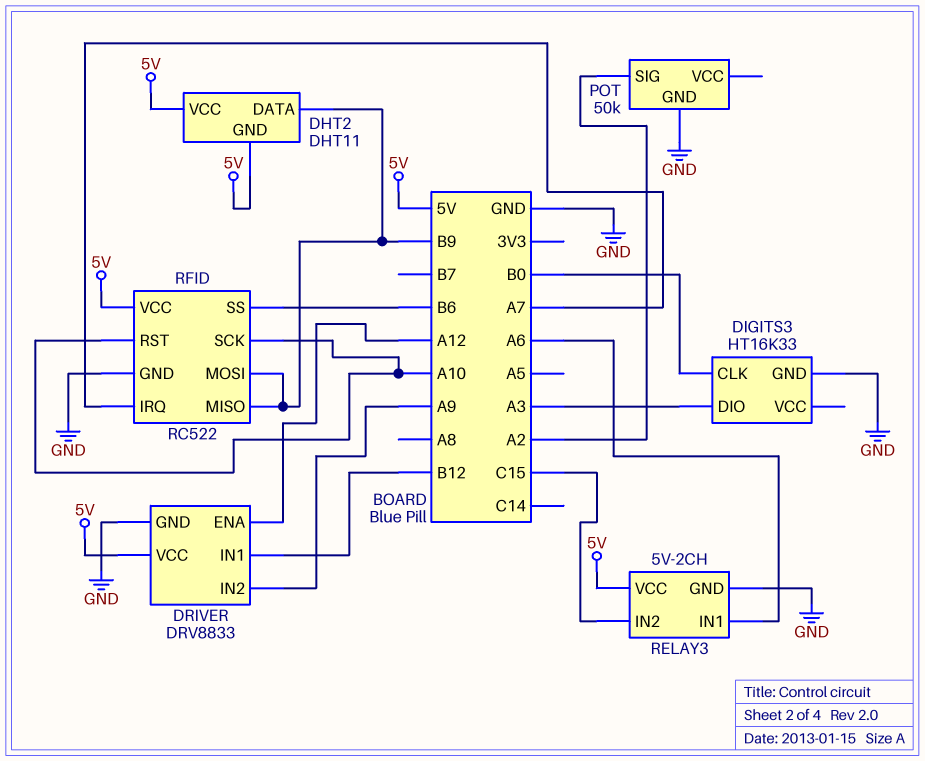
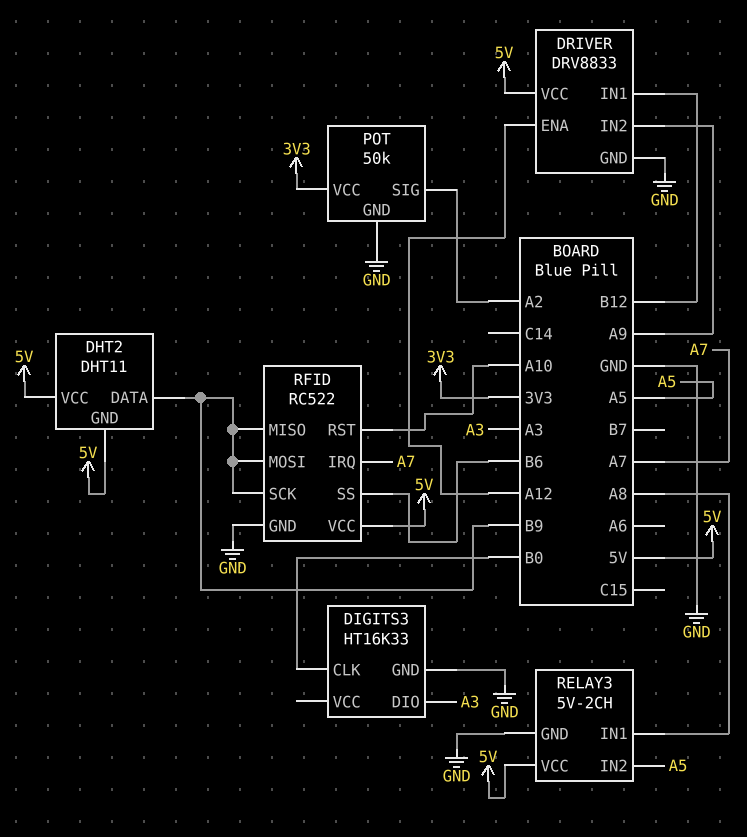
POT pin VCC: none -> 3V3
RELAY3 pin IN1: A6 -> A8
RELAY3 pin IN2: C15 -> A5
RFID pin SCK: A10 -> B9

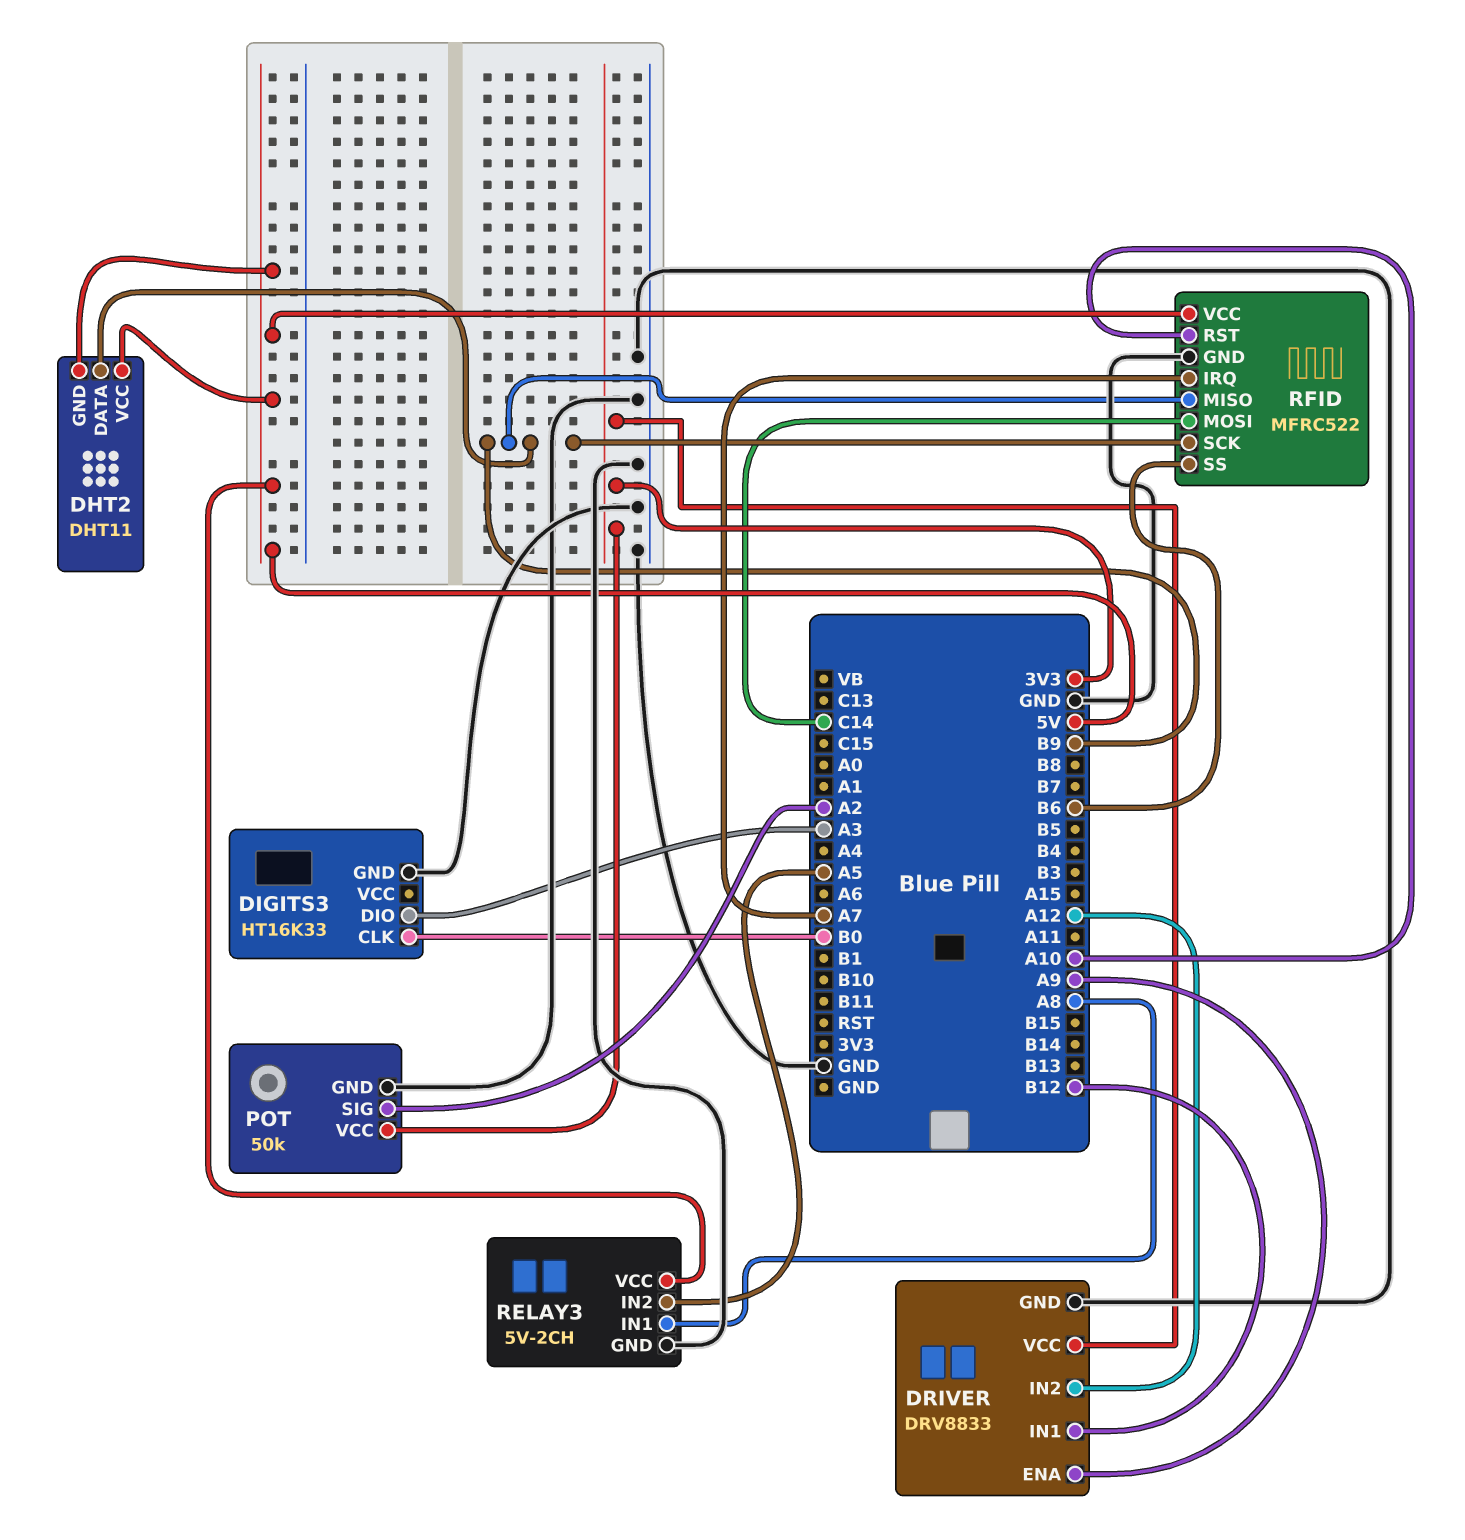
DRIVER pin ENA: A12 -> A9
DRIVER pin IN2: A9 -> A12
DRIVER pin VCC: 5V -> 3V3
RFID: RC522 -> MFRC522
RFID pin MOSI: B9 -> C14

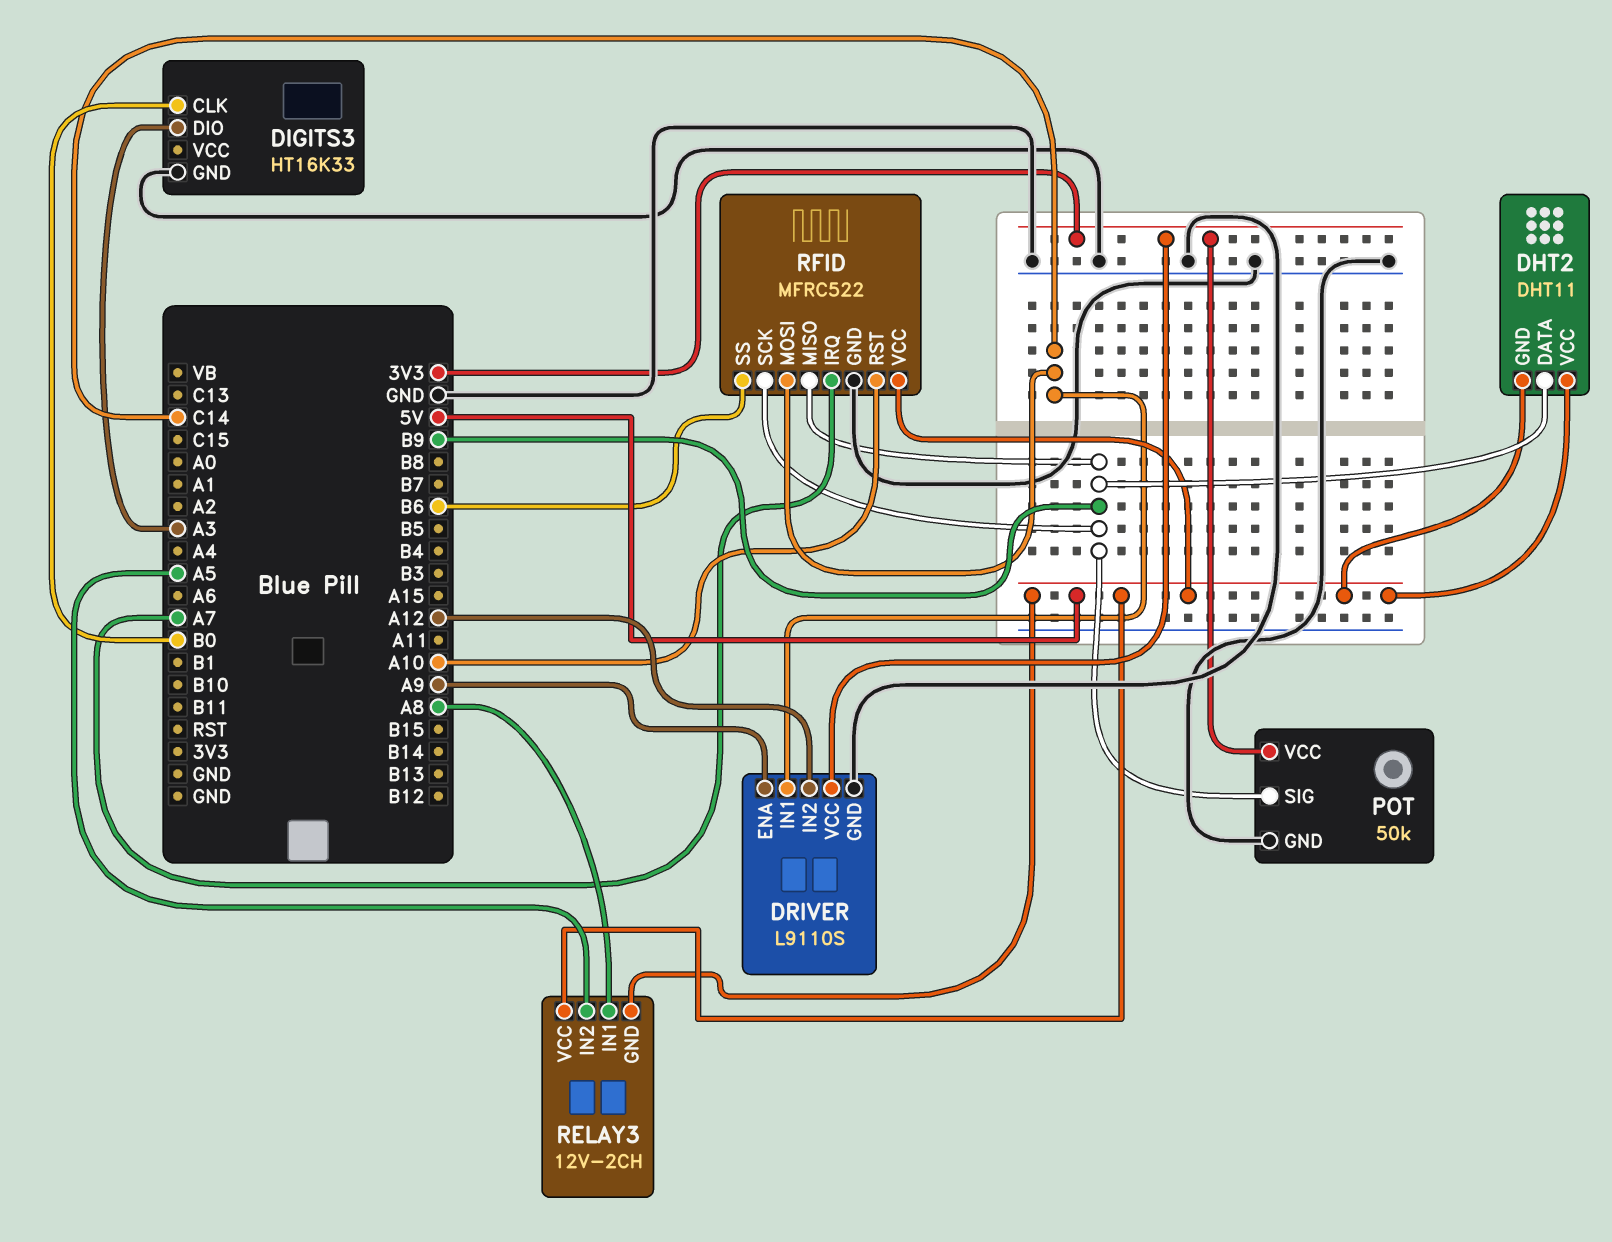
DRIVER: DRV8833 -> L9110S
DRIVER pin IN1: B12 -> C14
POT pin SIG: A2 -> B9
RELAY3: 5V-2CH -> 12V-2CH
RELAY3 pin GND: GND -> 5V

